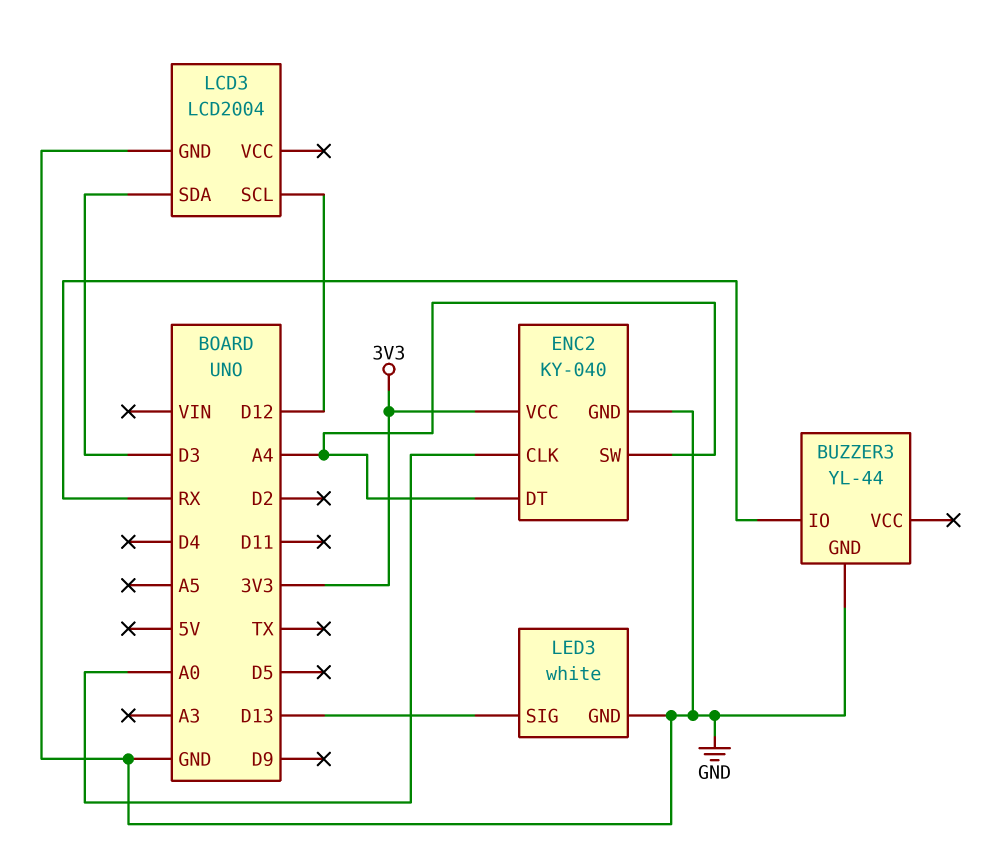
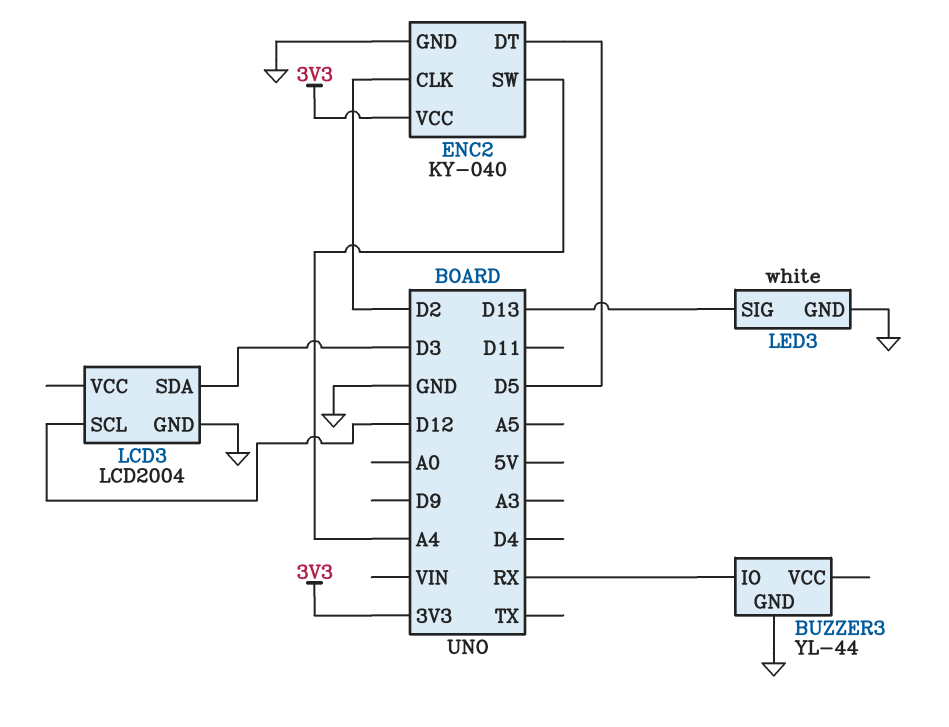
ENC2 pin CLK: A0 -> D2
ENC2 pin DT: A4 -> D5

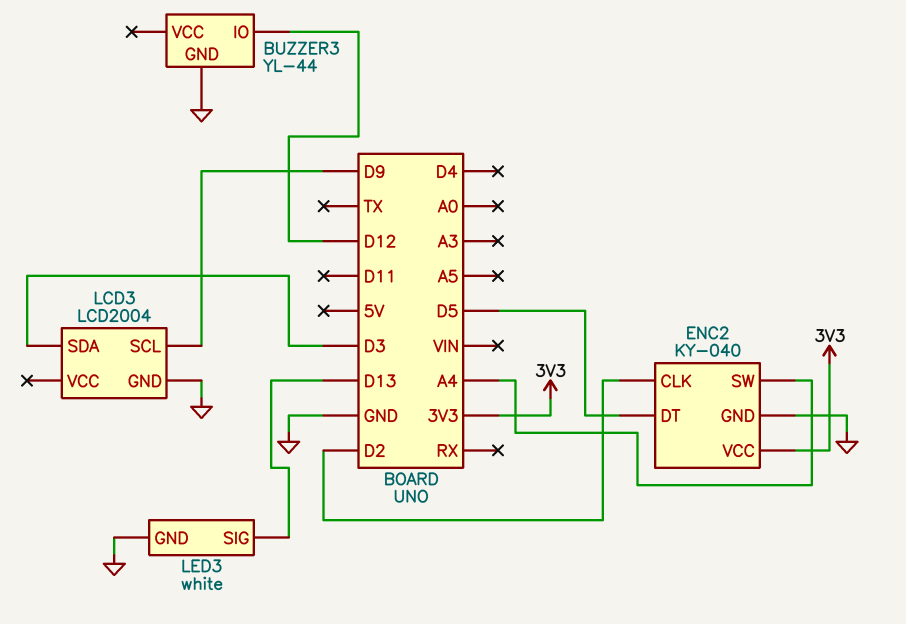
BUZZER3 pin IO: RX -> D12
LCD3 pin SCL: D12 -> D9

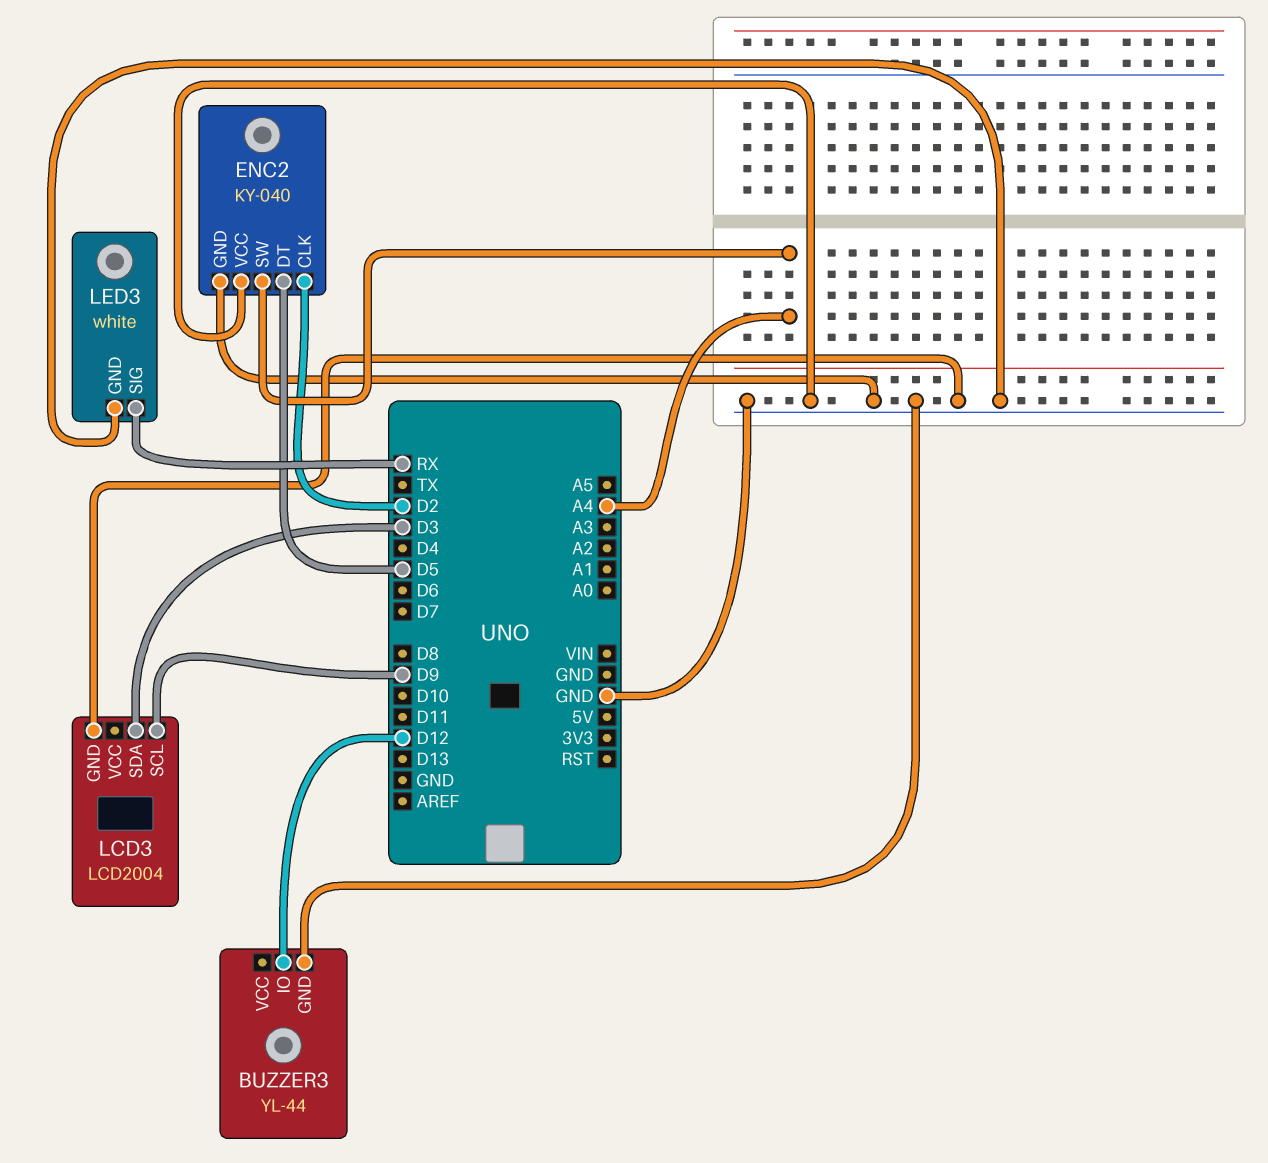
ENC2 pin VCC: 3V3 -> GND
LED3 pin SIG: D13 -> RX

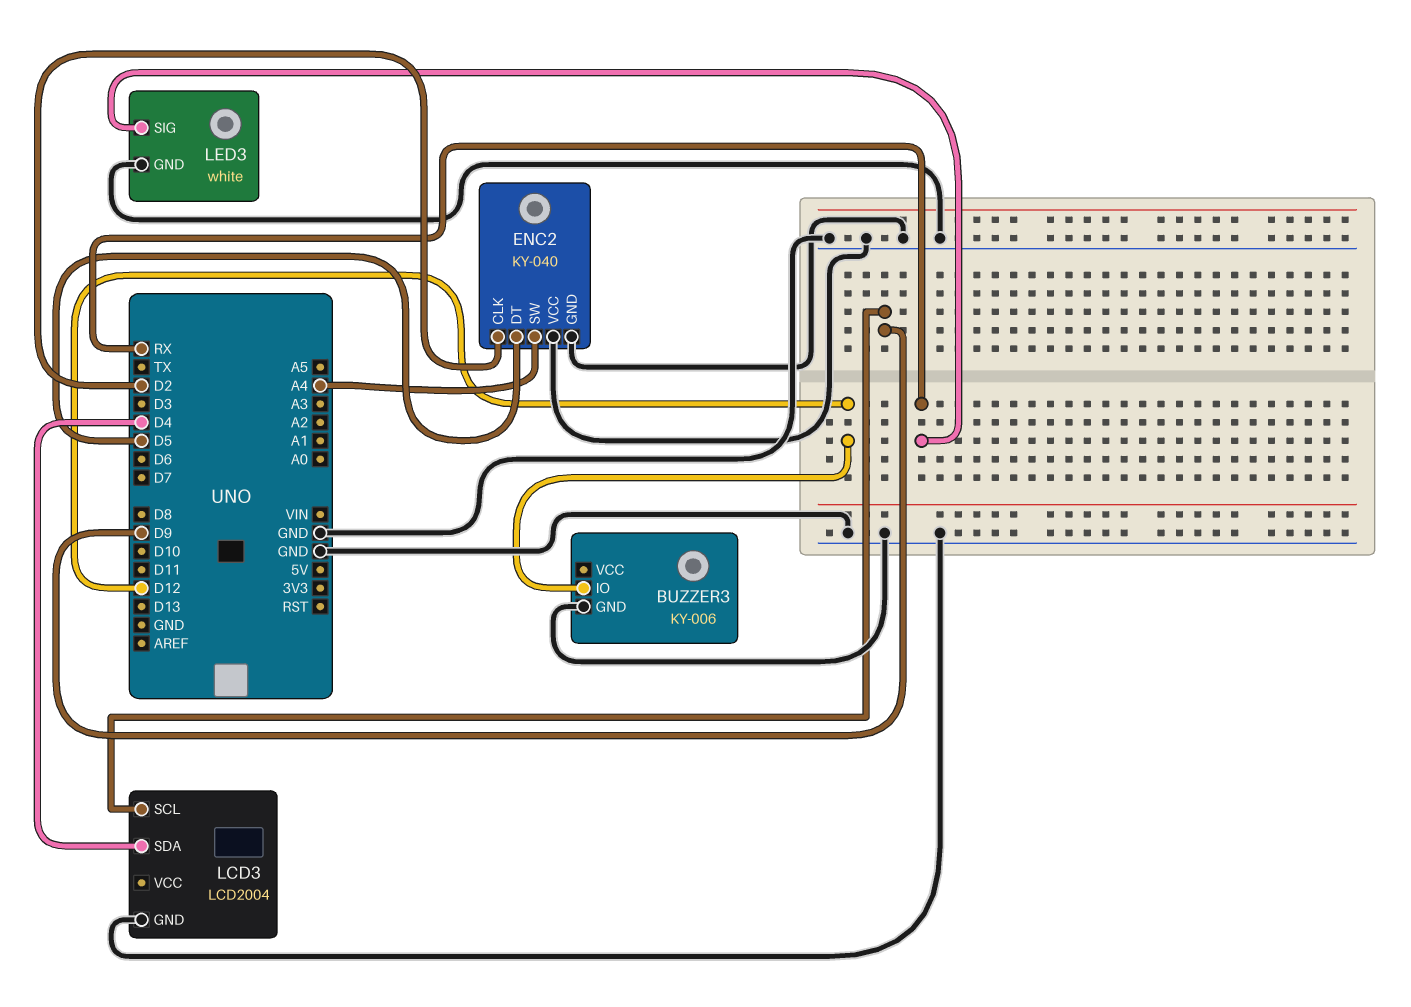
BUZZER3: YL-44 -> KY-006
LCD3 pin SDA: D3 -> D4

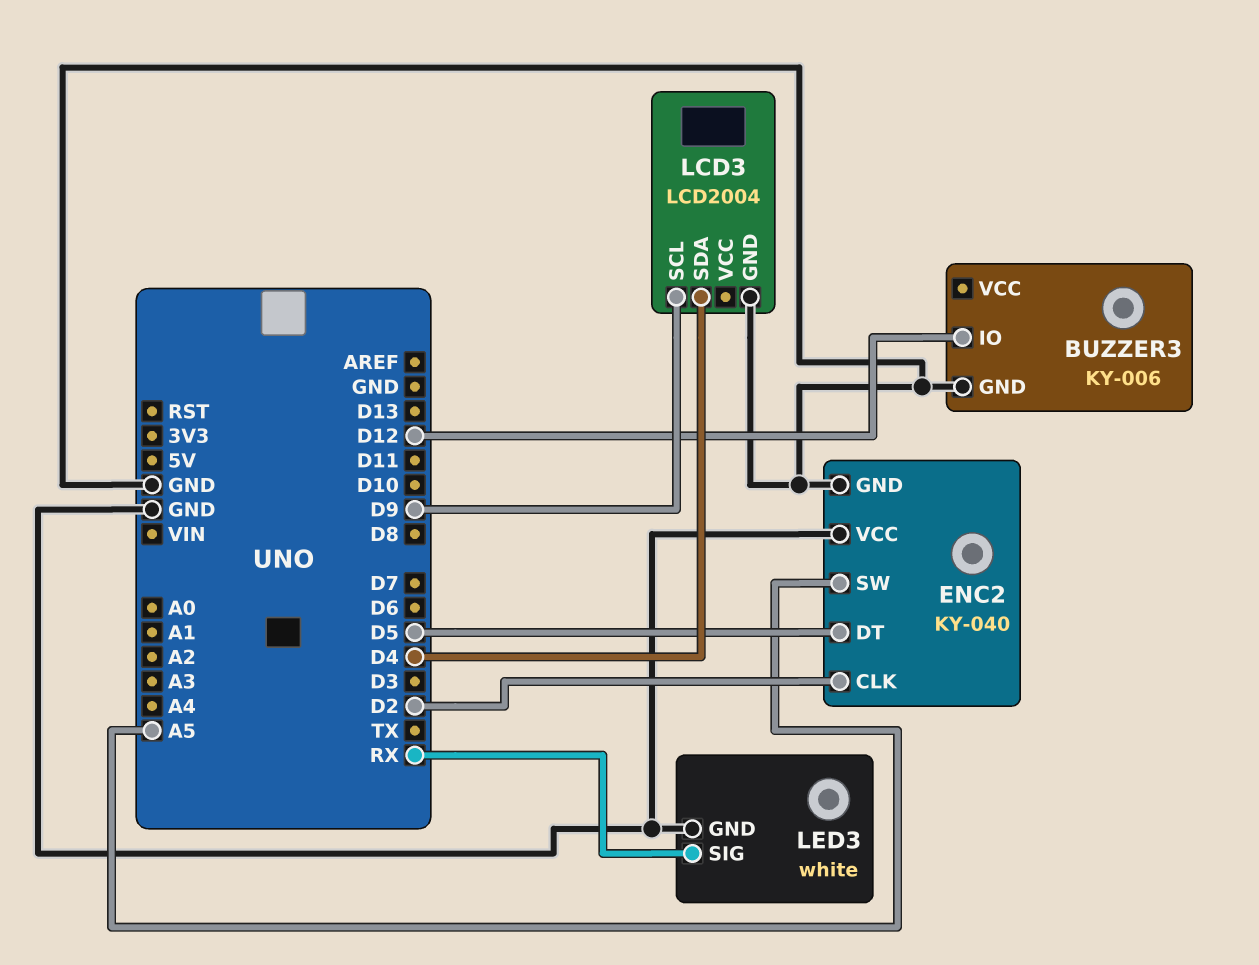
ENC2 pin SW: A4 -> A5

